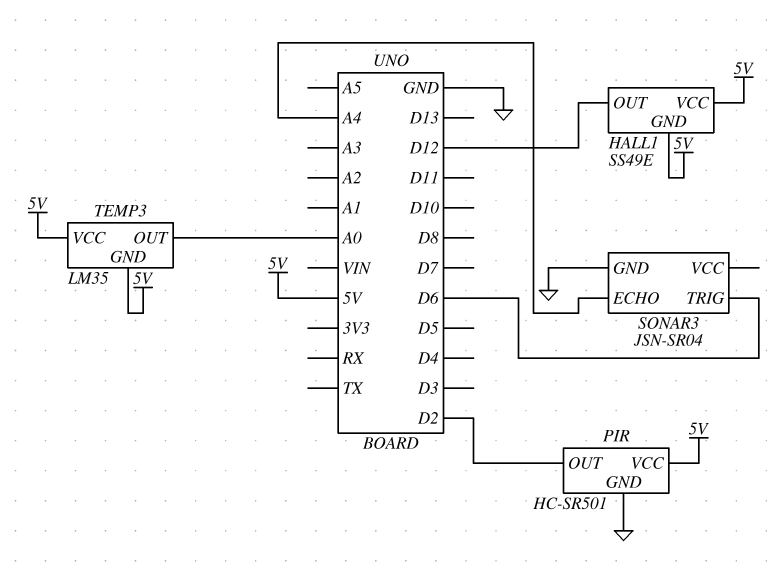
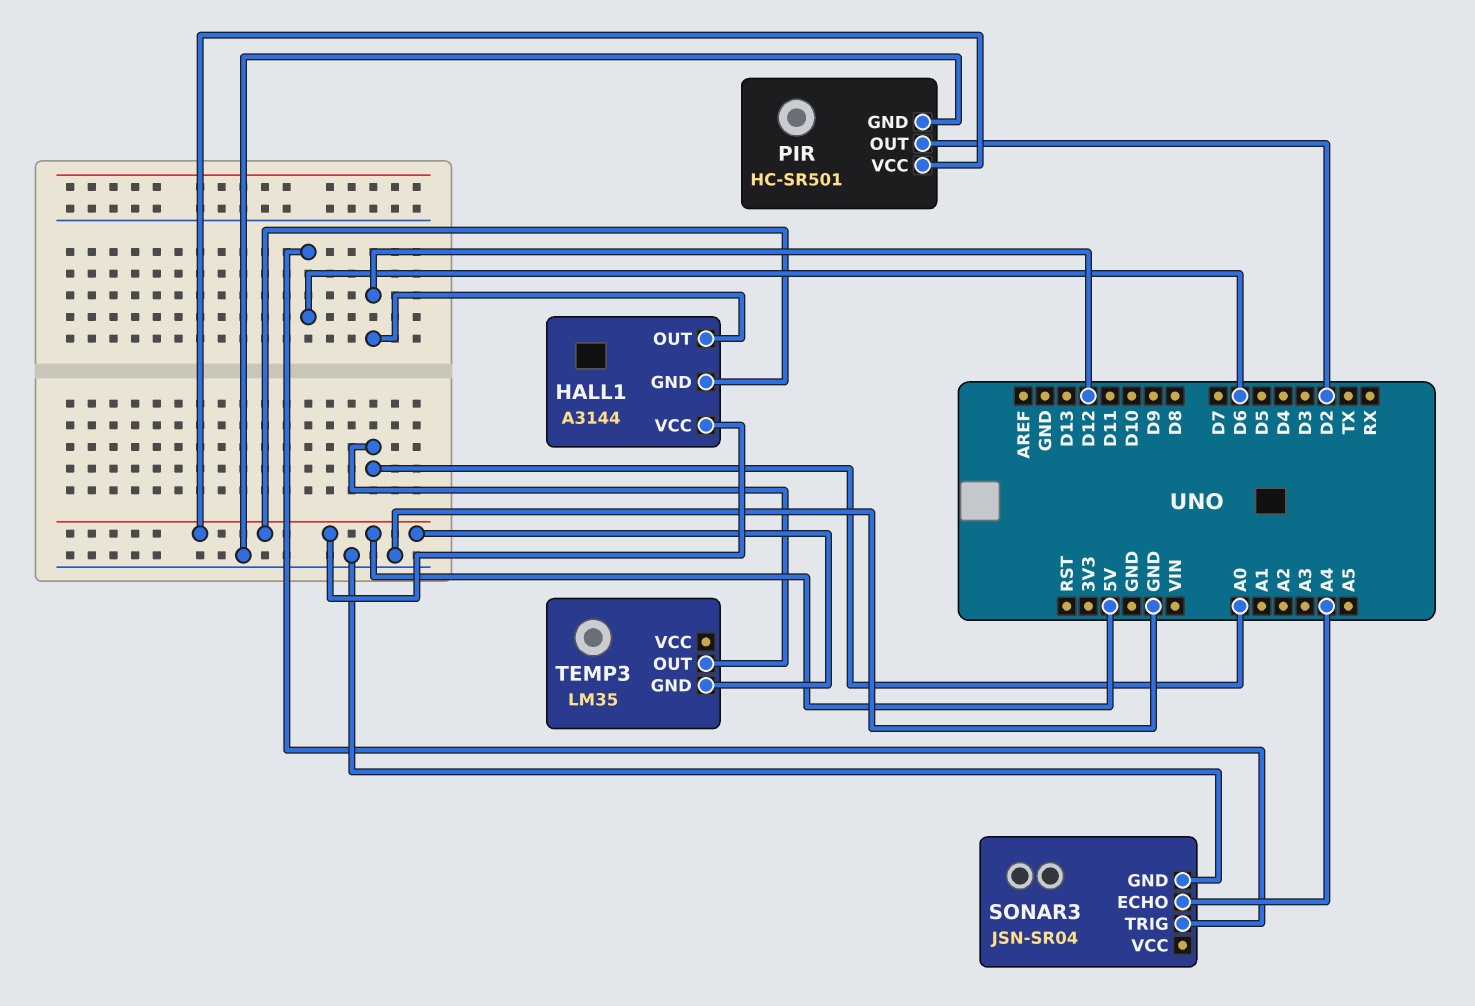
HALL1: SS49E -> A3144
TEMP3 pin VCC: 5V -> none

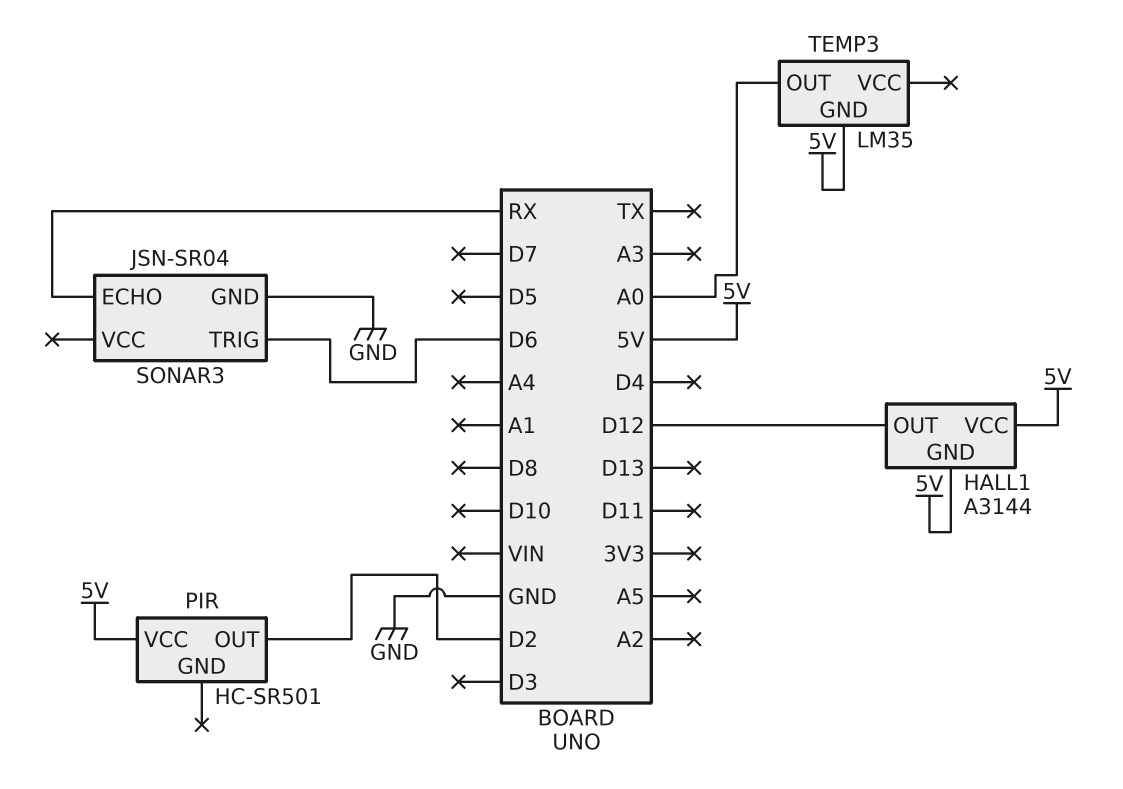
PIR pin GND: GND -> none
SONAR3 pin ECHO: A4 -> RX

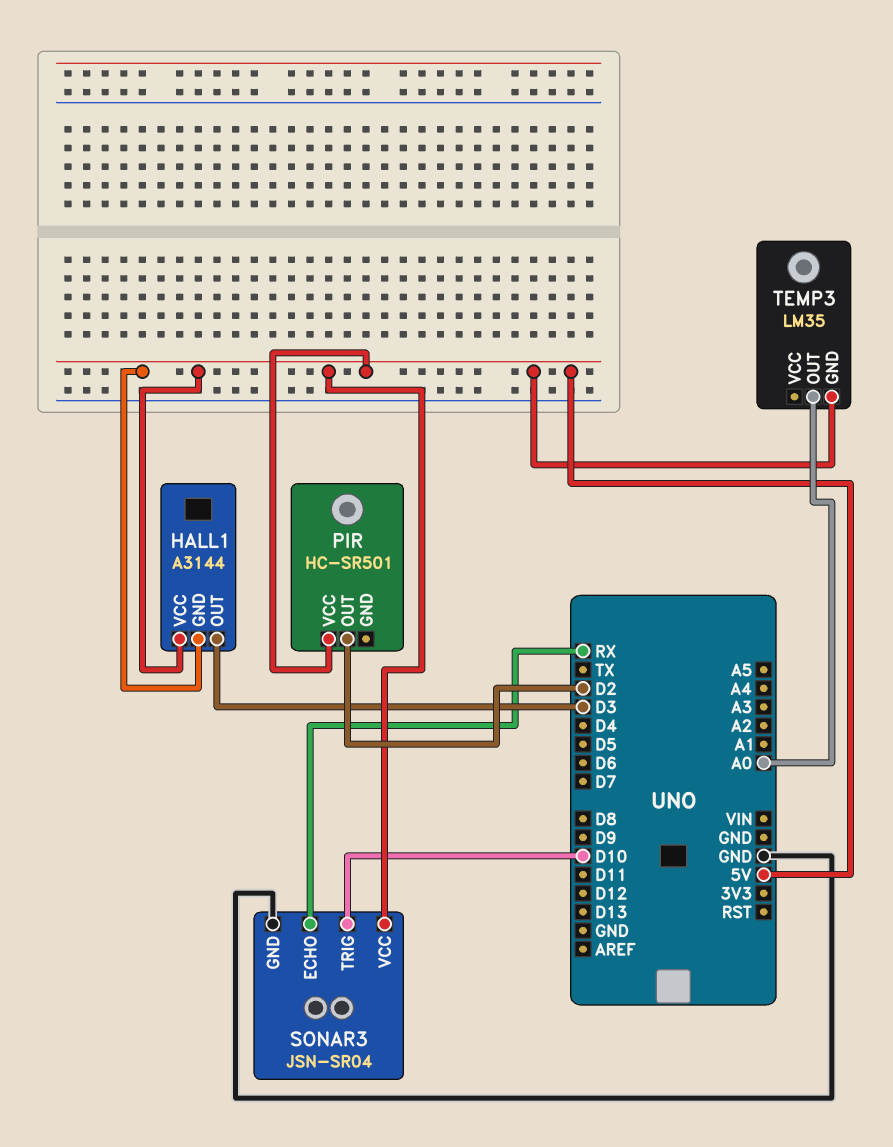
HALL1 pin OUT: D12 -> D3
SONAR3 pin TRIG: D6 -> D10
SONAR3 pin VCC: none -> 5V

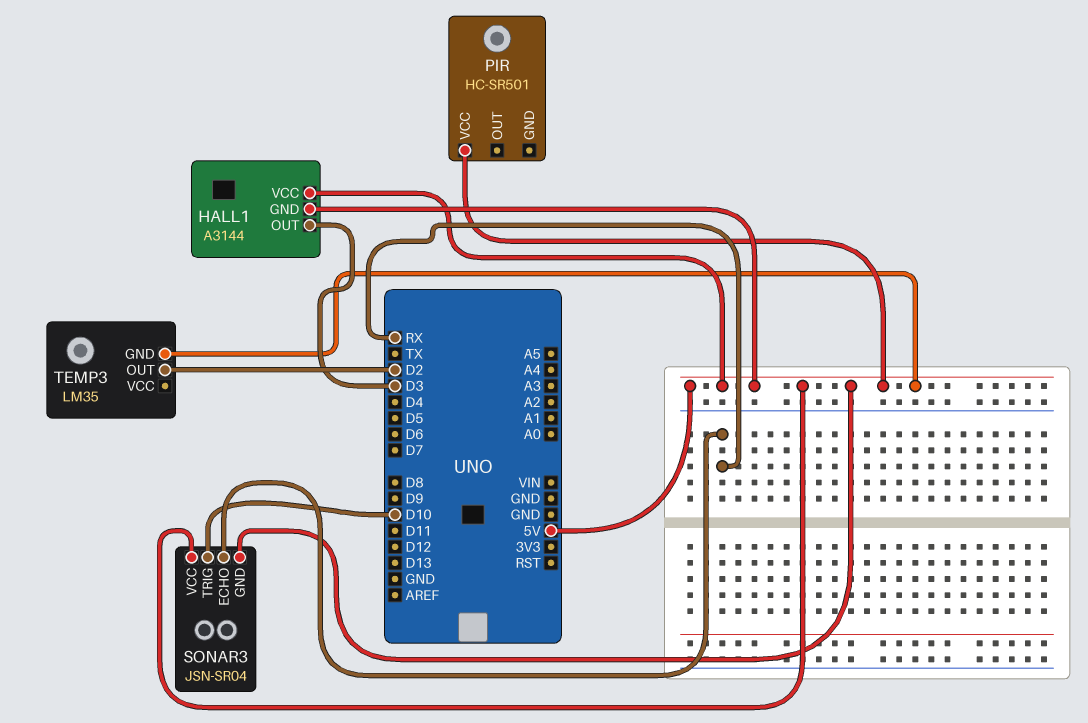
PIR pin OUT: D2 -> none
SONAR3 pin GND: GND -> 5V
TEMP3 pin OUT: A0 -> D2

